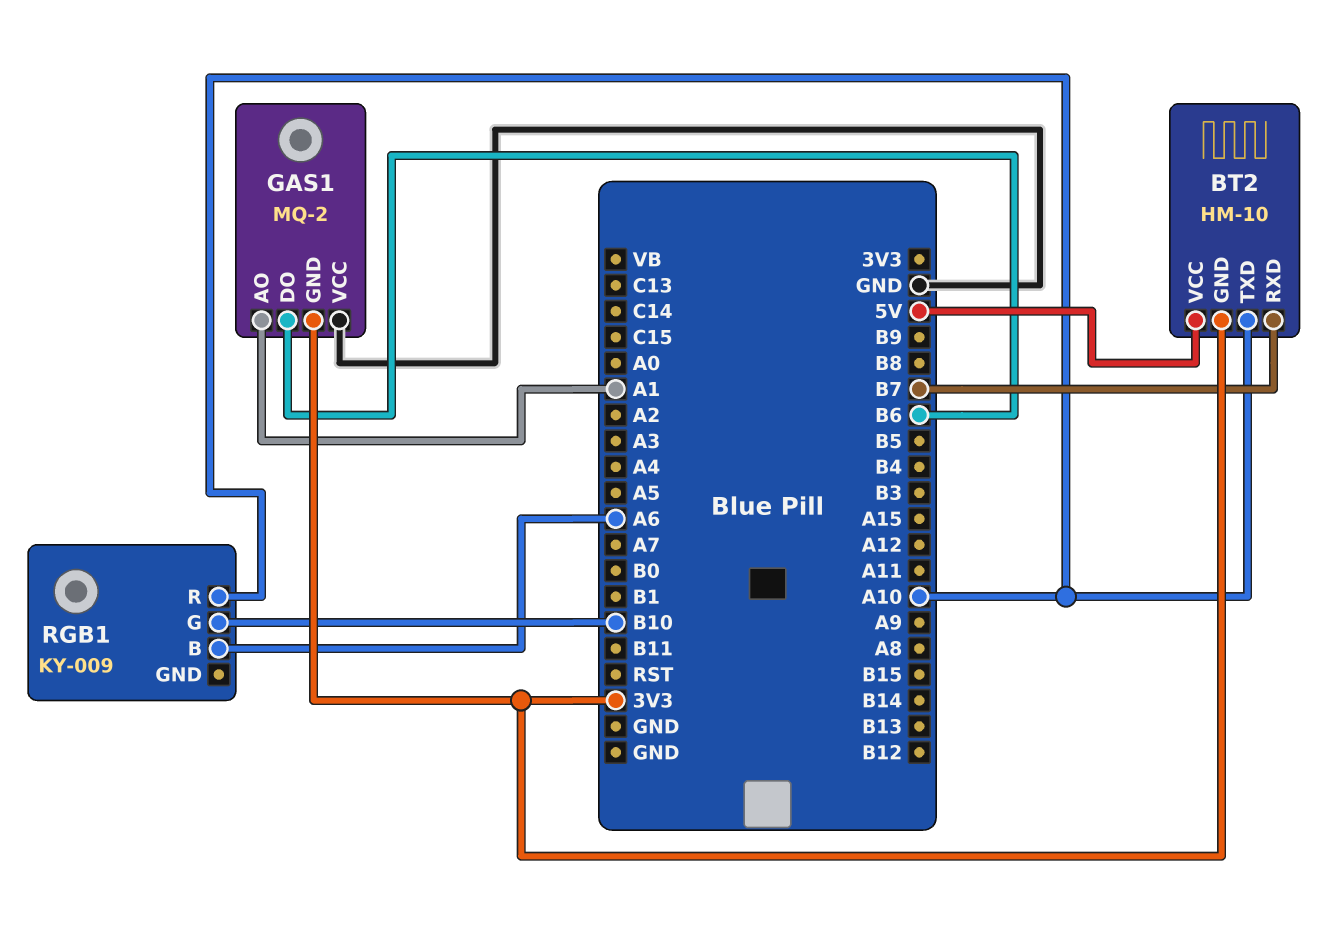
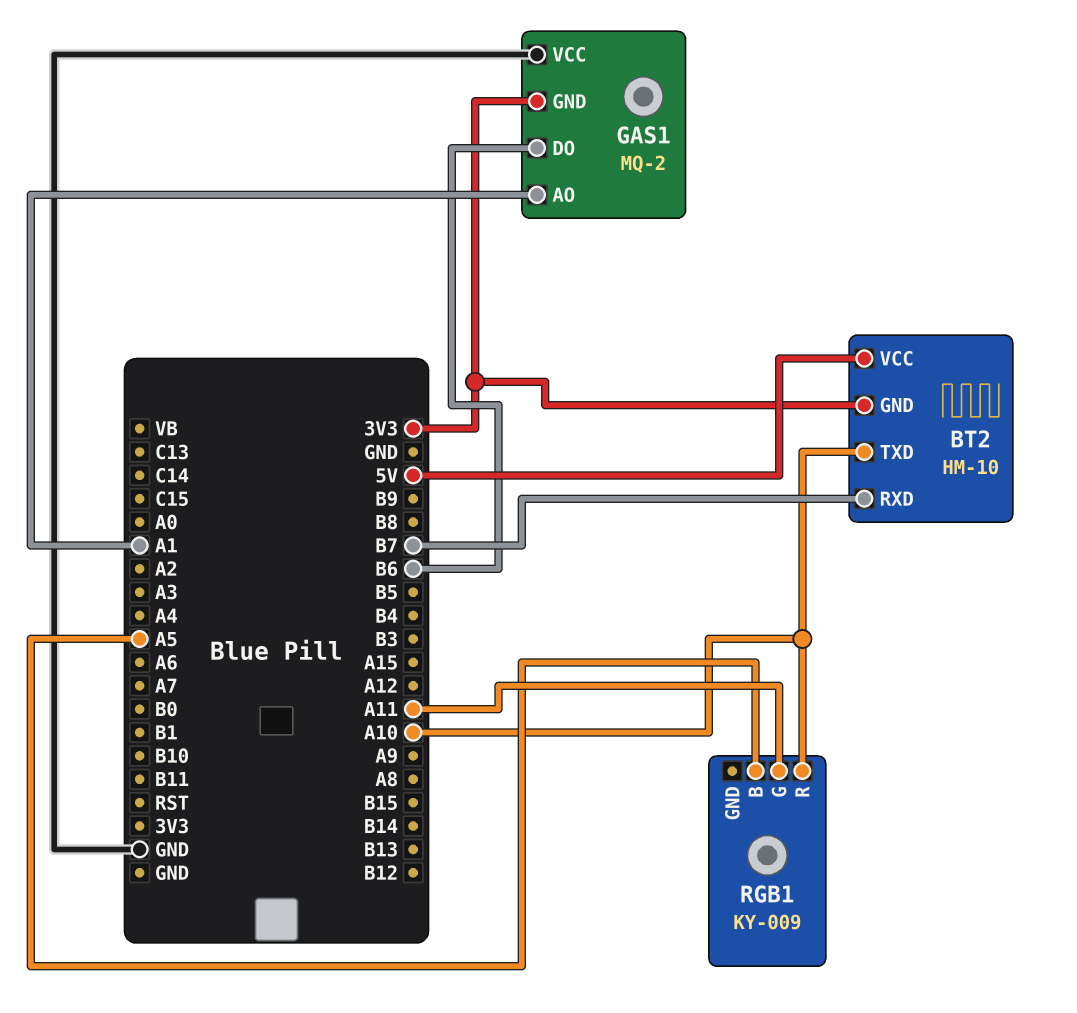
RGB1 pin B: A6 -> A5
RGB1 pin G: B10 -> A11

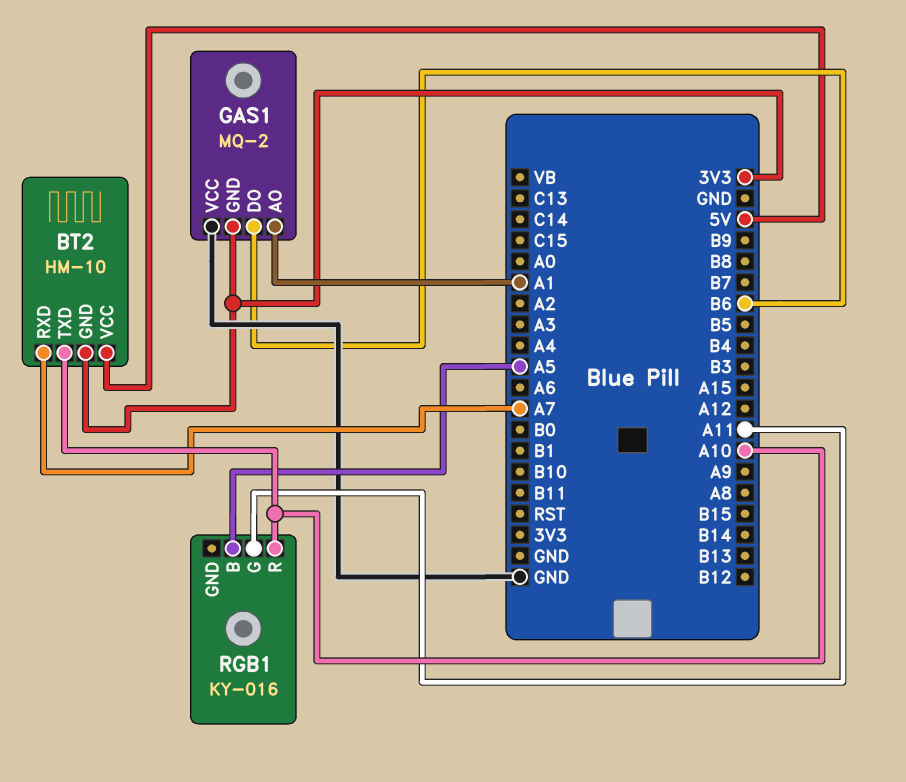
BT2 pin RXD: B7 -> A7
RGB1: KY-009 -> KY-016

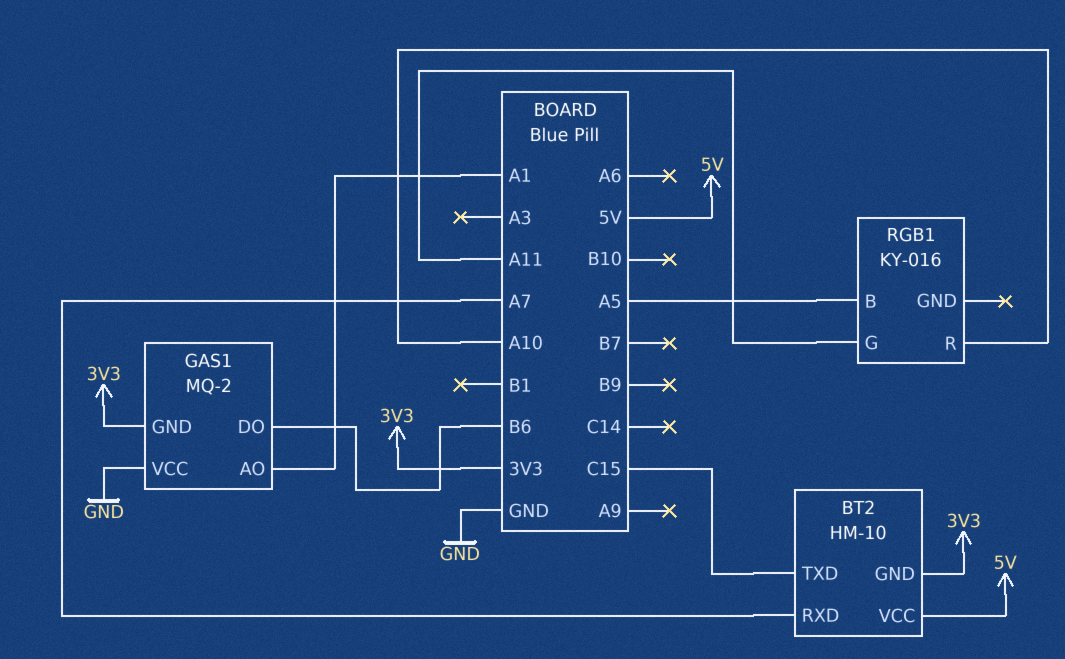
BT2 pin TXD: A10 -> C15

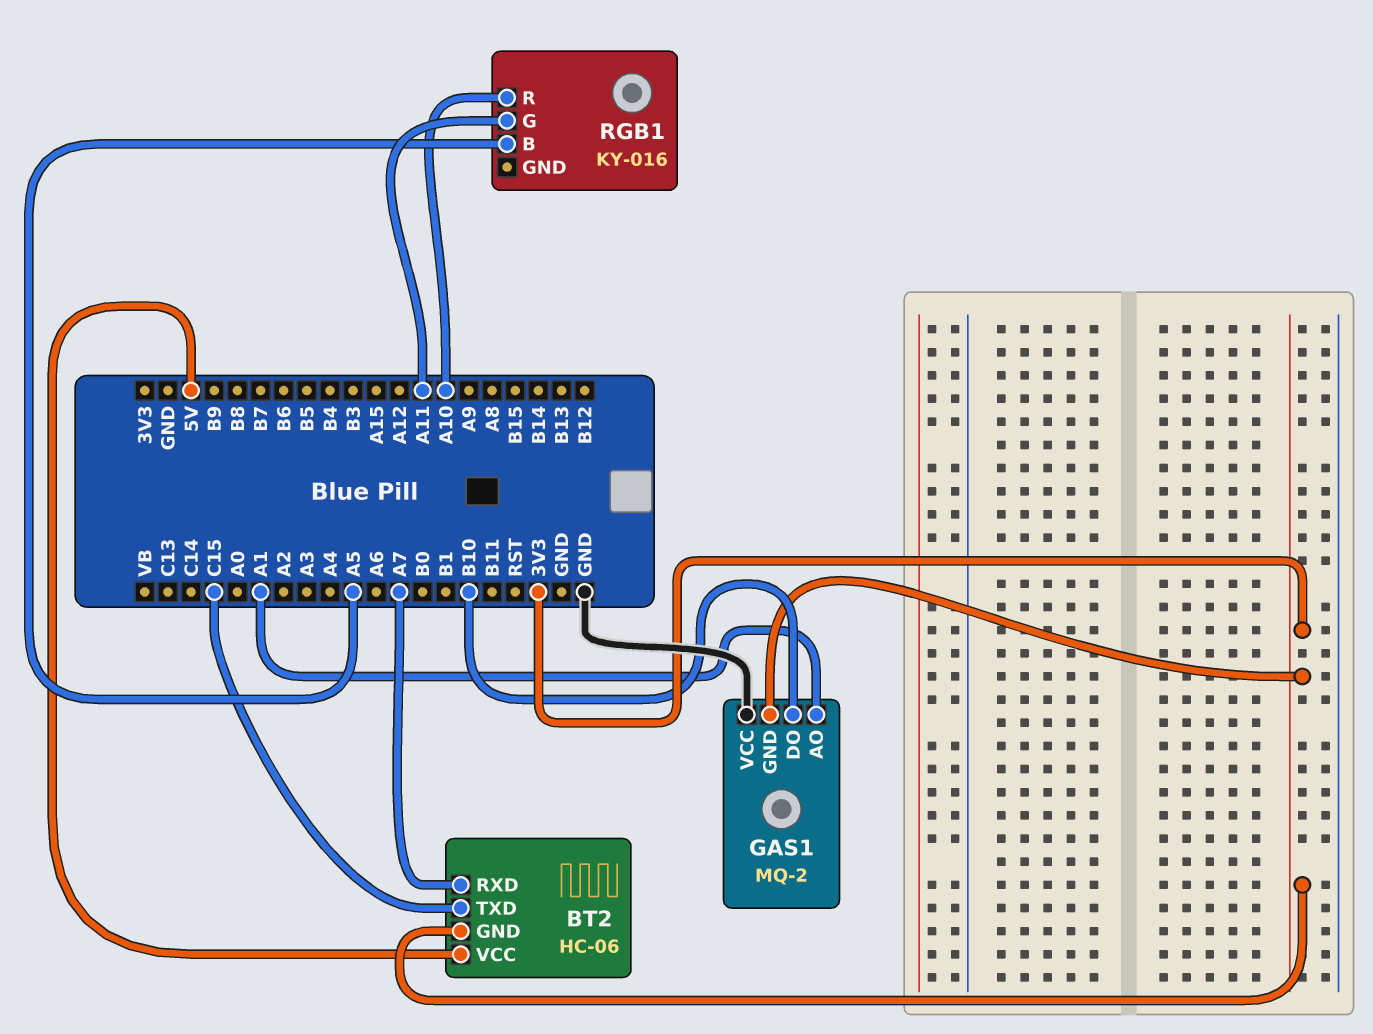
BT2: HM-10 -> HC-06
GAS1 pin DO: B6 -> B10

